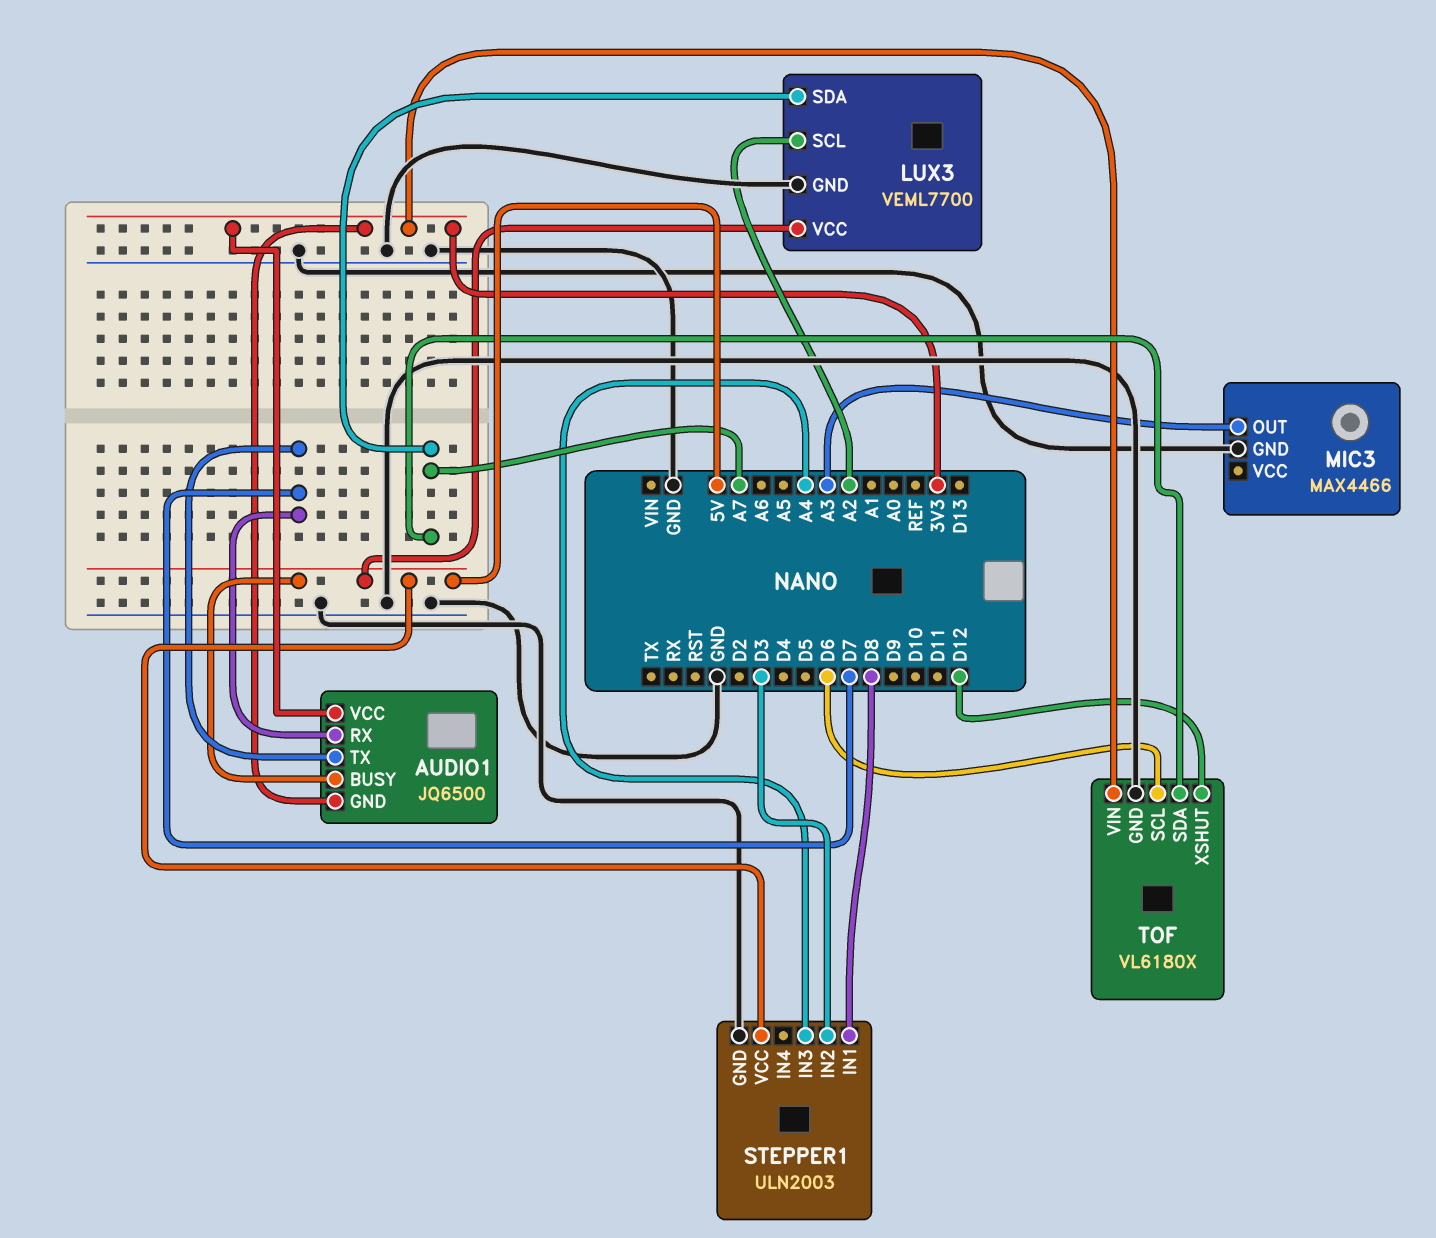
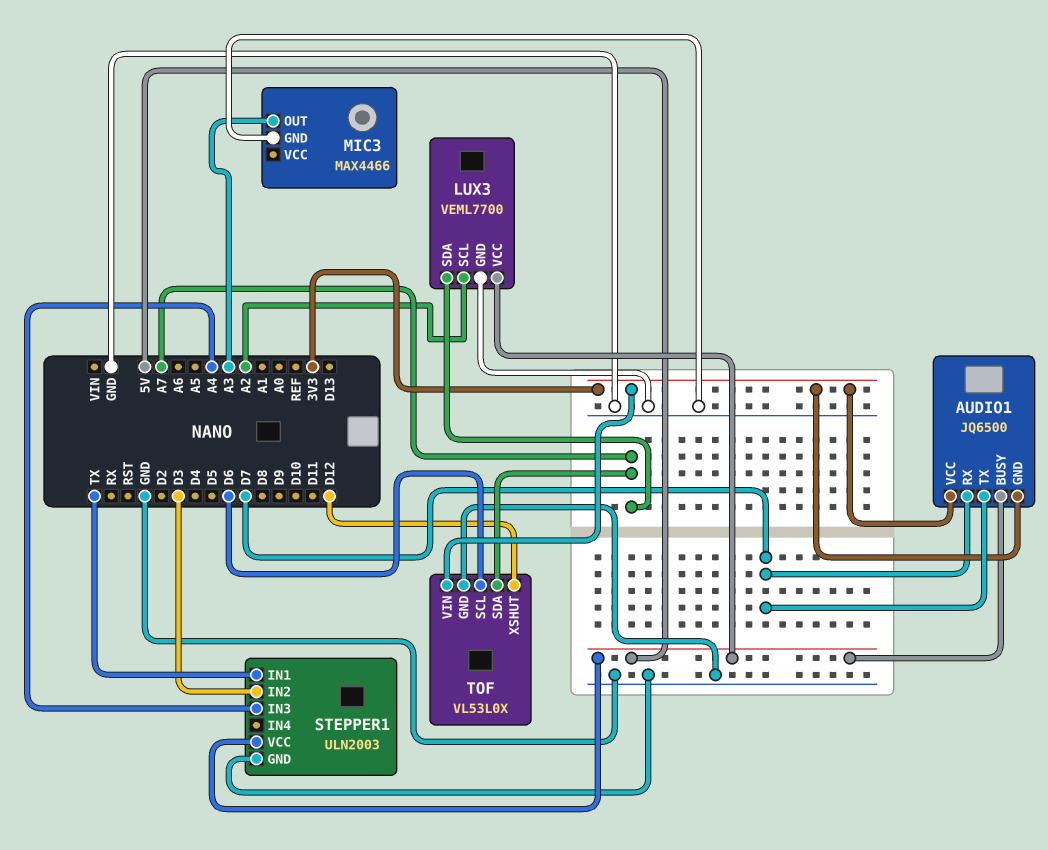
STEPPER1 pin IN1: D8 -> TX
TOF: VL6180X -> VL53L0X

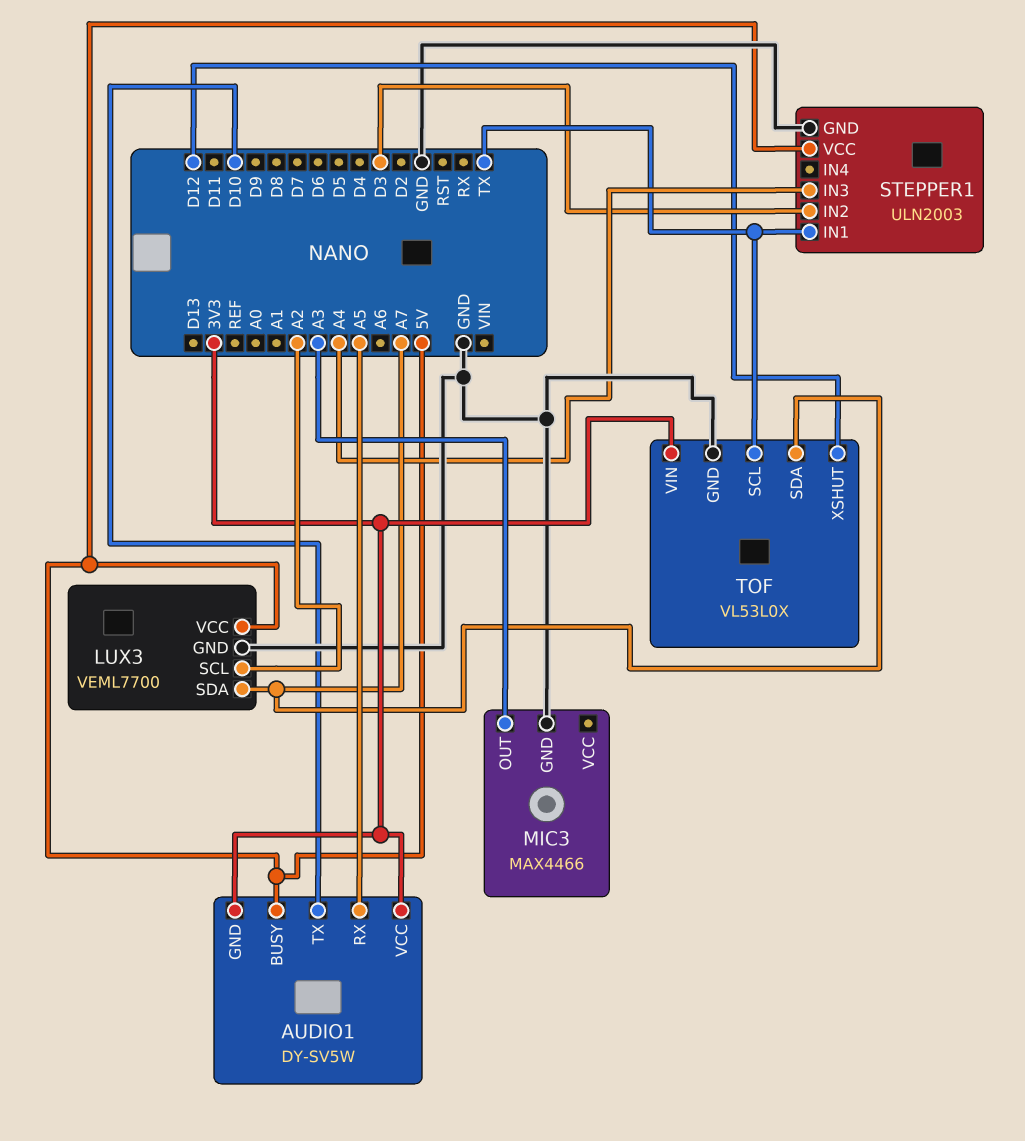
AUDIO1: JQ6500 -> DY-SV5W
AUDIO1 pin RX: D7 -> A5
AUDIO1 pin TX: D7 -> D10
TOF pin SCL: D6 -> TX

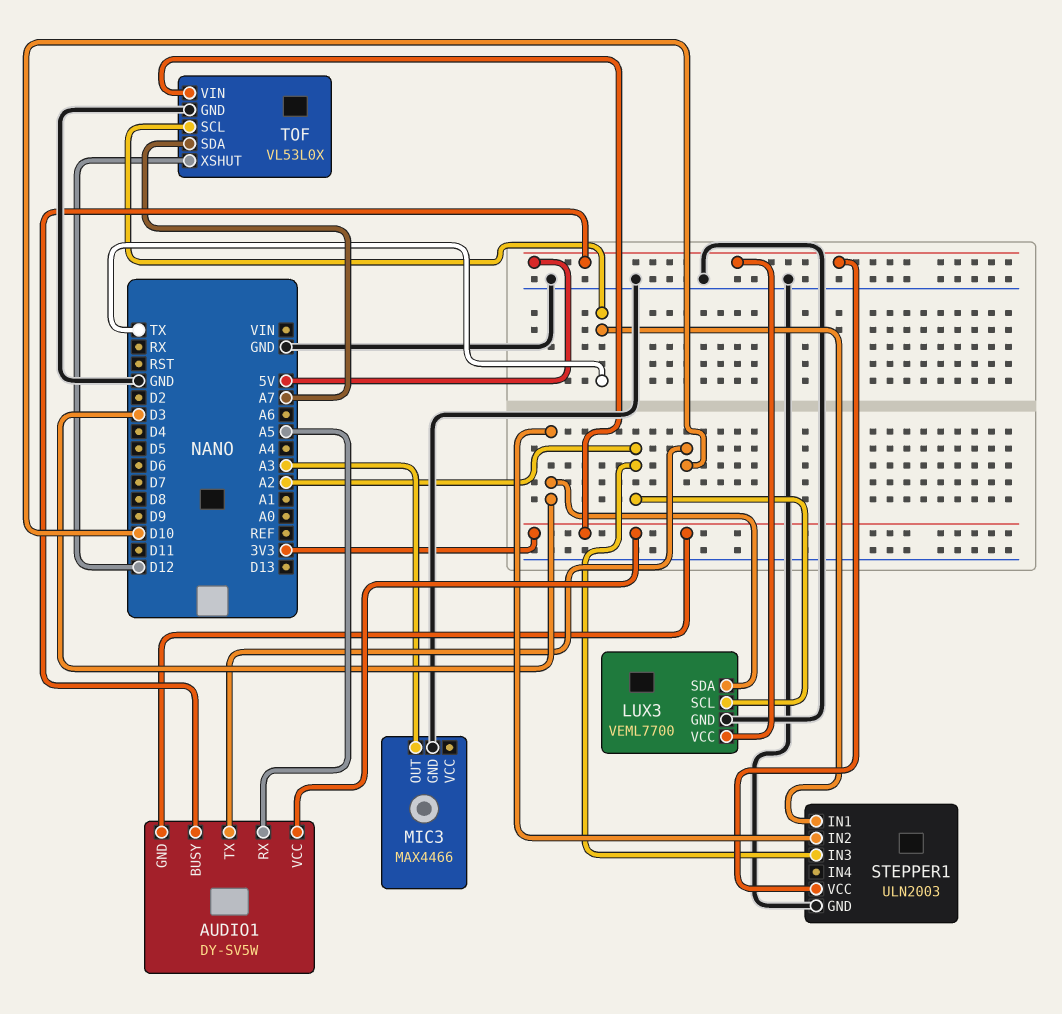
LUX3 pin SDA: A7 -> D3
STEPPER1 pin IN3: A4 -> A2

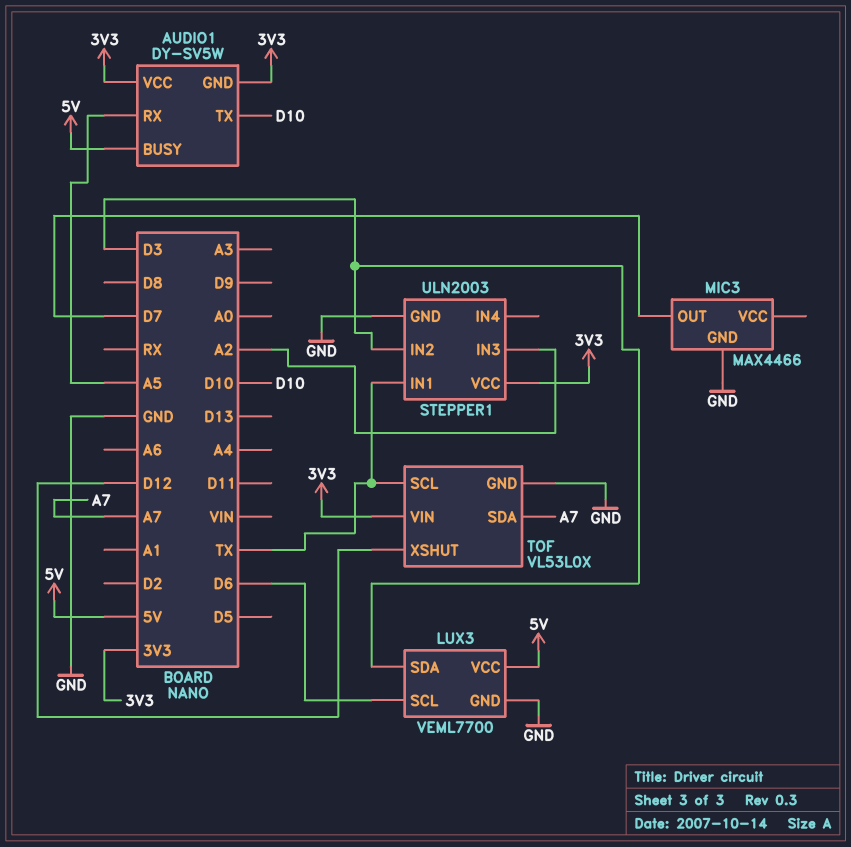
LUX3 pin SCL: A2 -> D6
MIC3 pin OUT: A3 -> D7
STEPPER1 pin VCC: 5V -> 3V3

